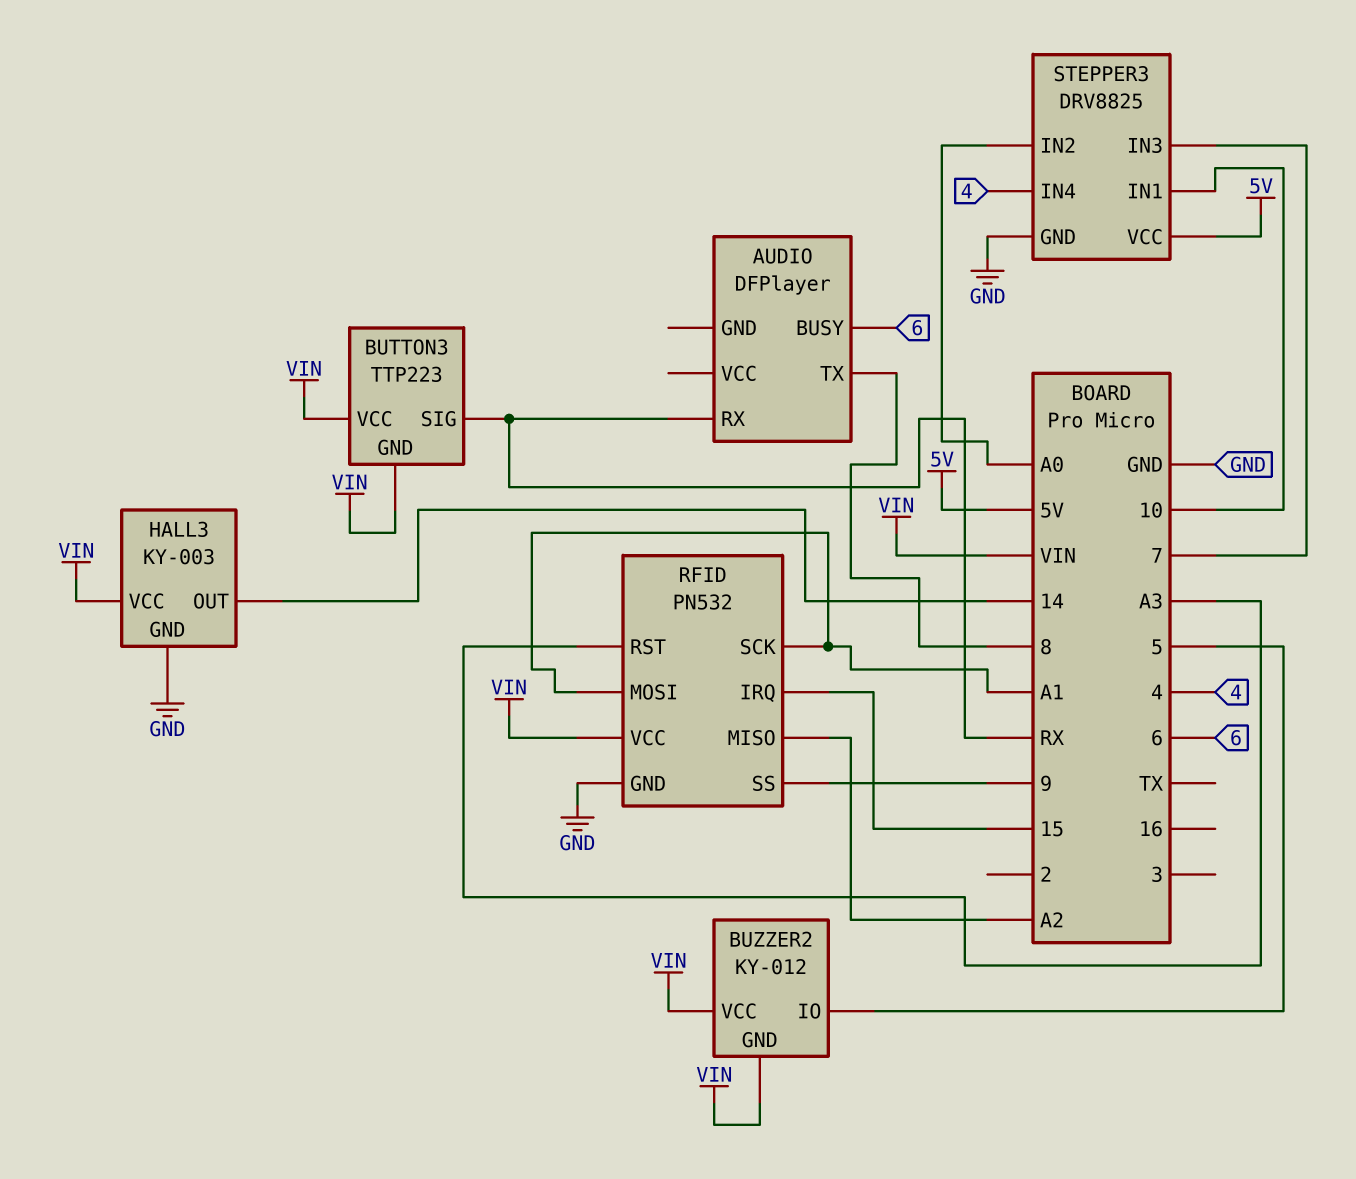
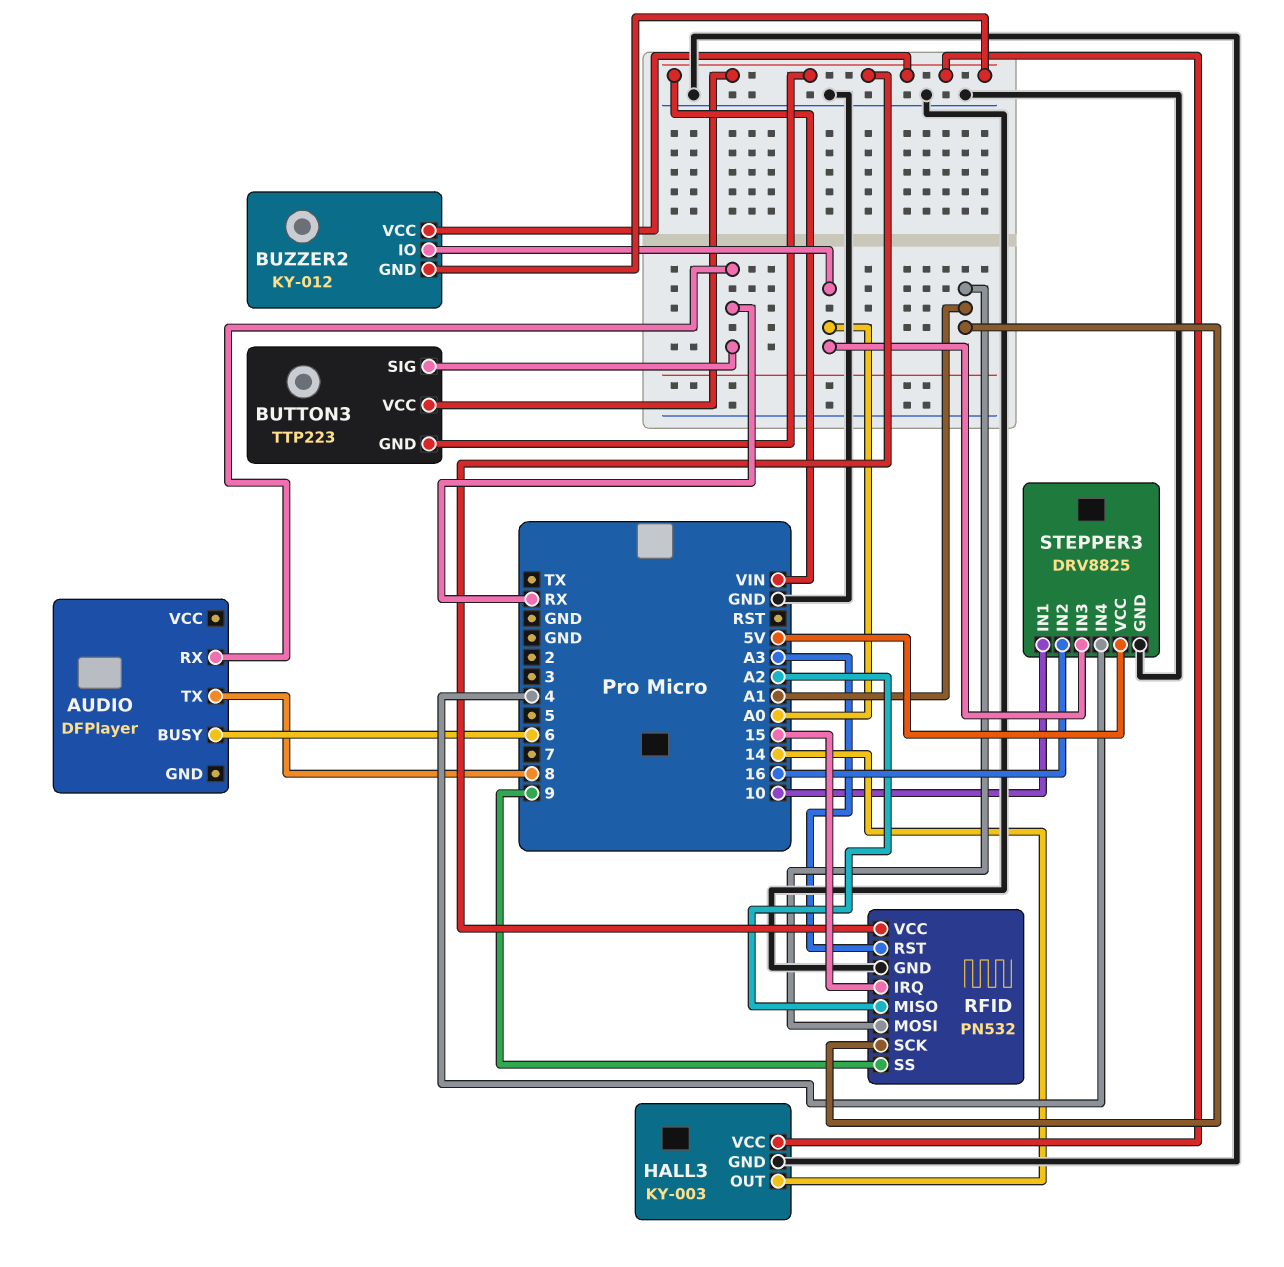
BUZZER2 pin IO: 5 -> A0
STEPPER3 pin IN2: A0 -> 16
STEPPER3 pin IN3: 7 -> A0

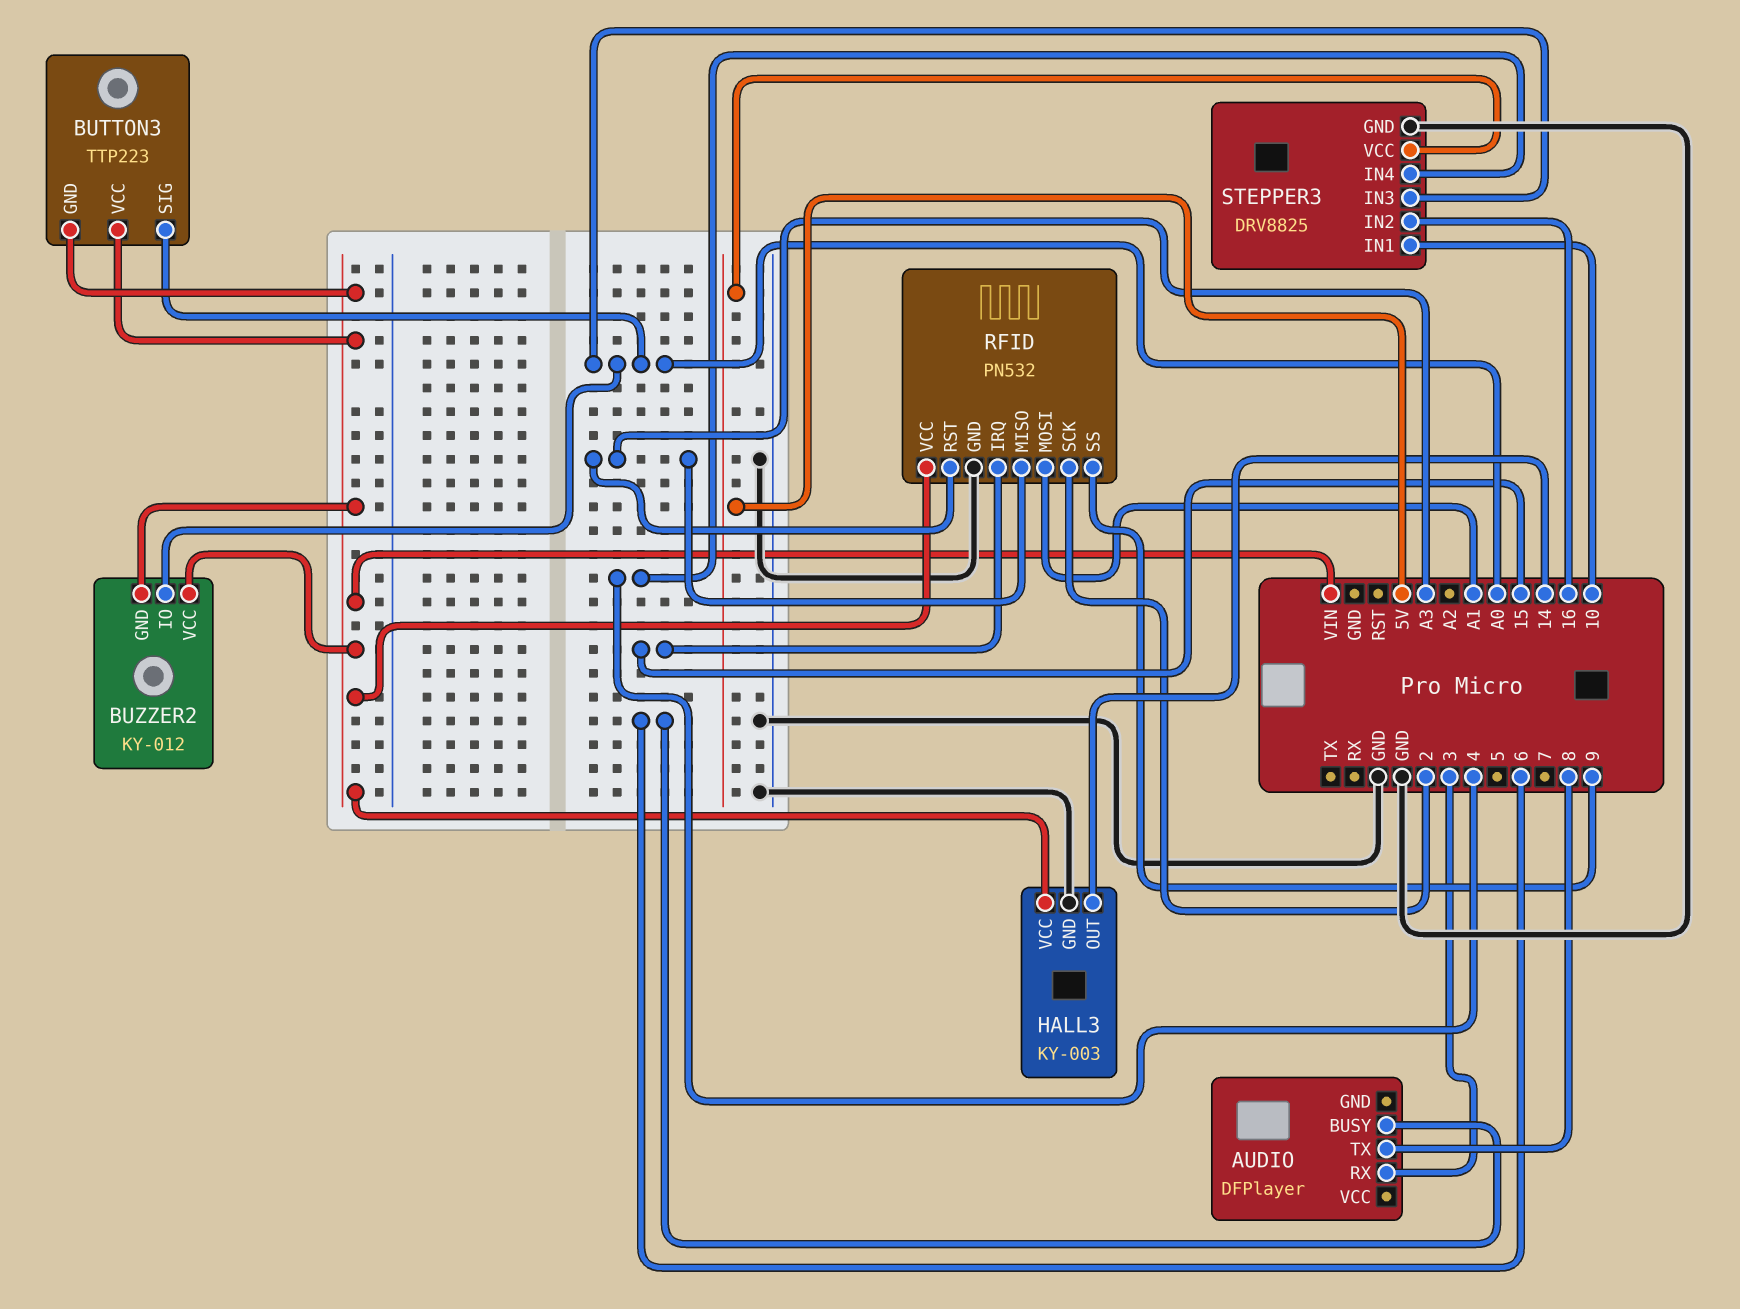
AUDIO pin RX: RX -> 3
BUTTON3 pin SIG: RX -> A0
RFID pin MISO: A2 -> A3
RFID pin SCK: A1 -> 2

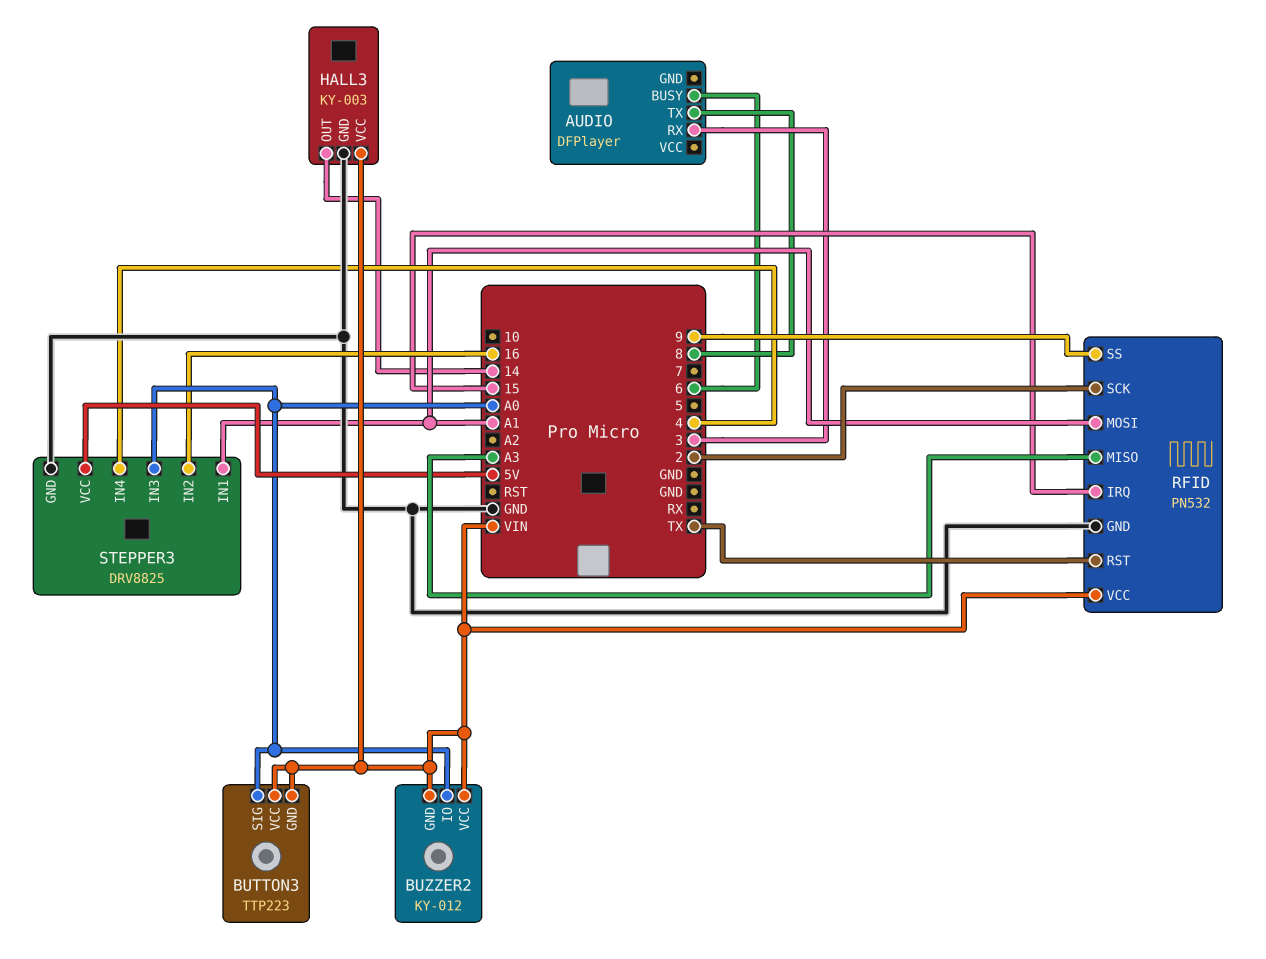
RFID pin RST: A3 -> TX
STEPPER3 pin IN1: 10 -> A1

